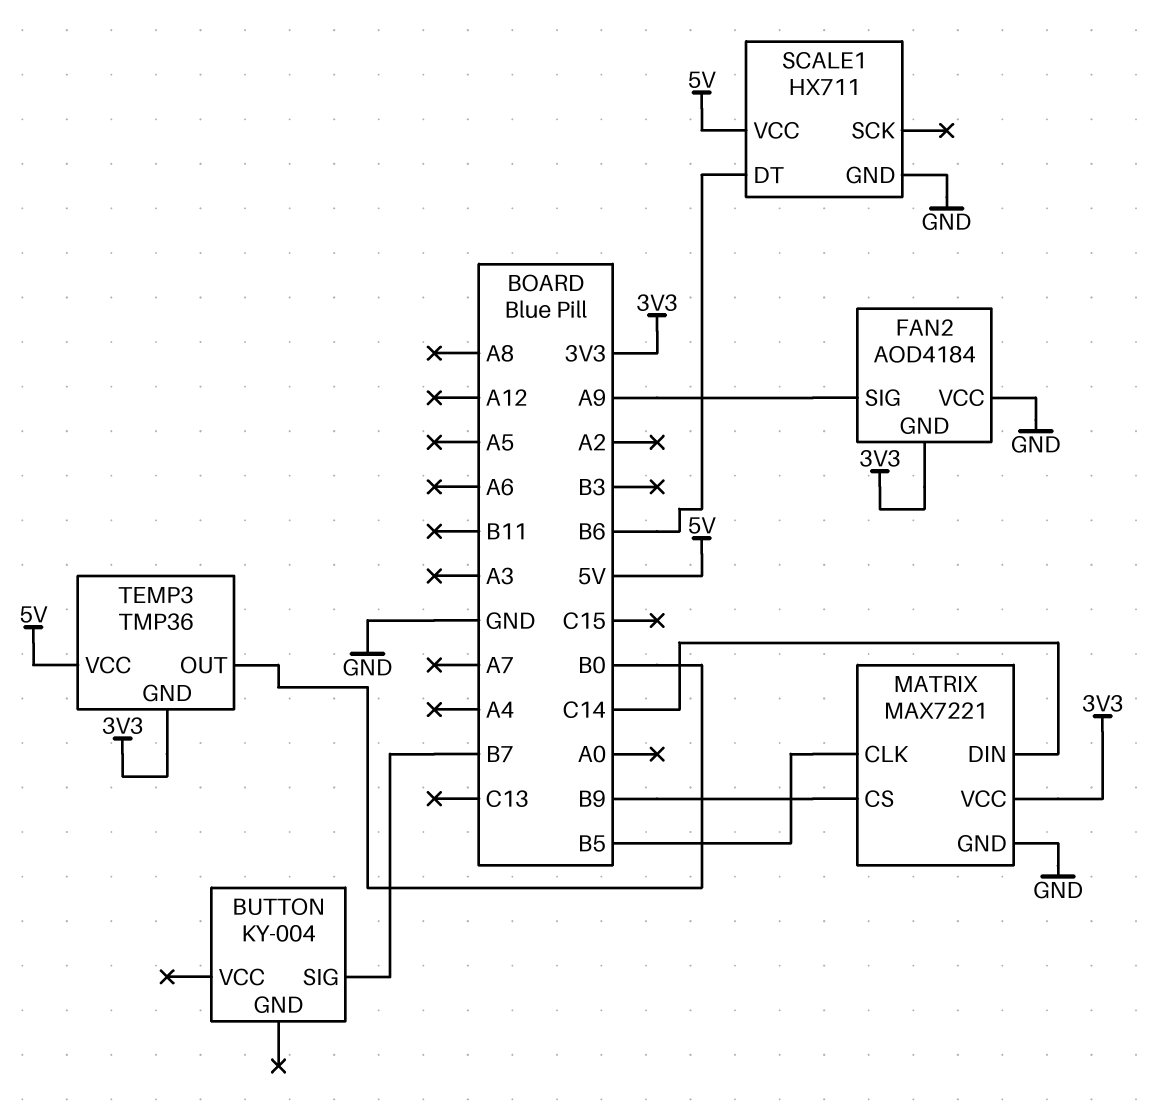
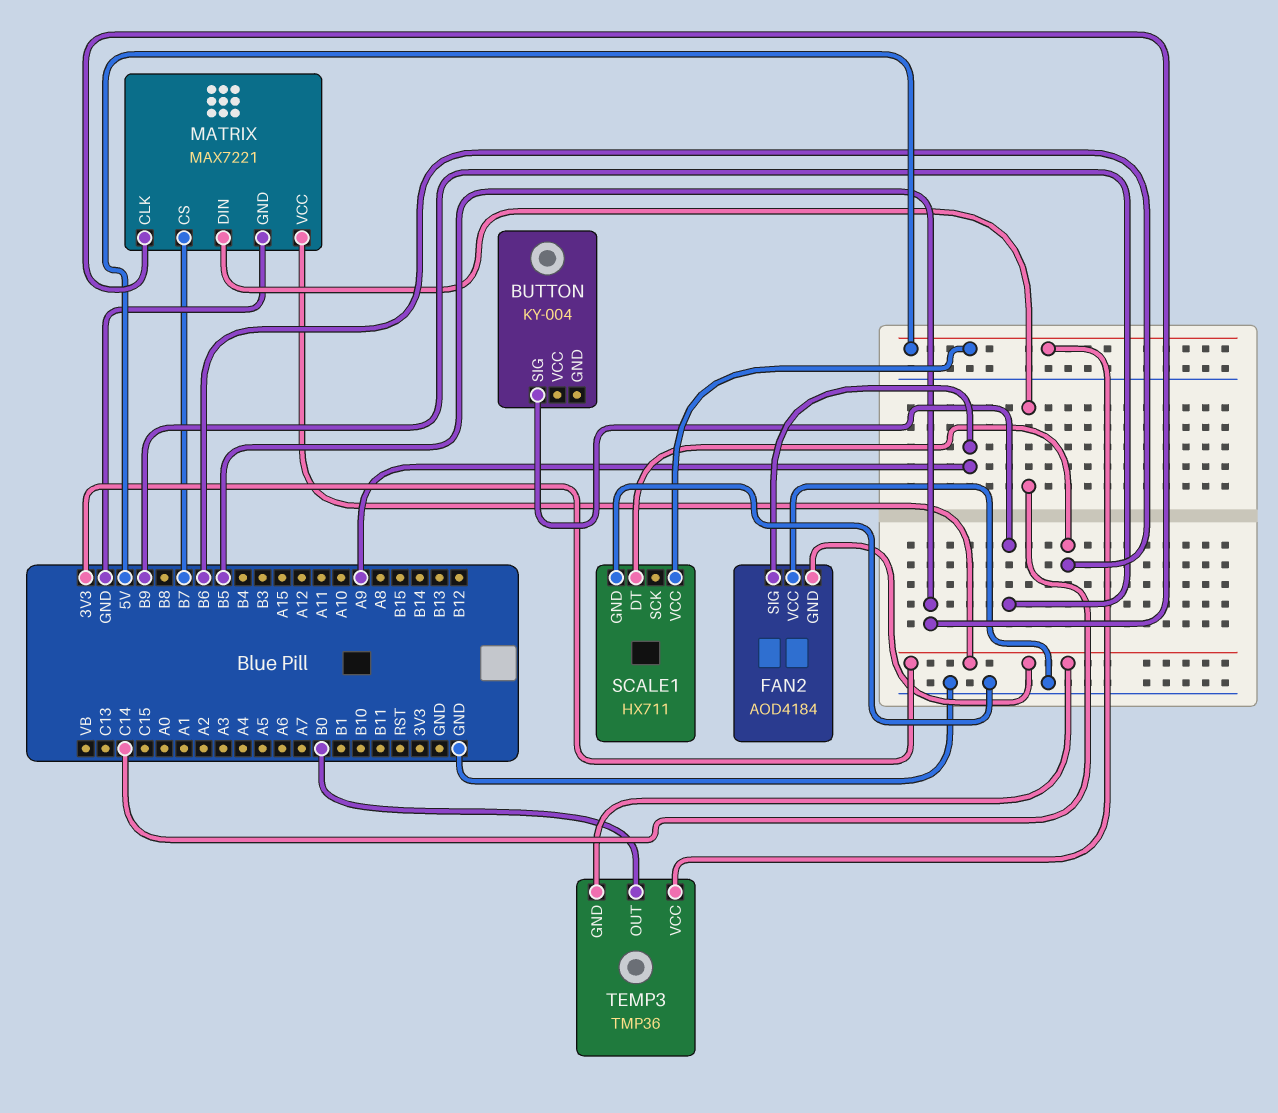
BUTTON pin SIG: B7 -> B9
MATRIX pin CS: B9 -> B7

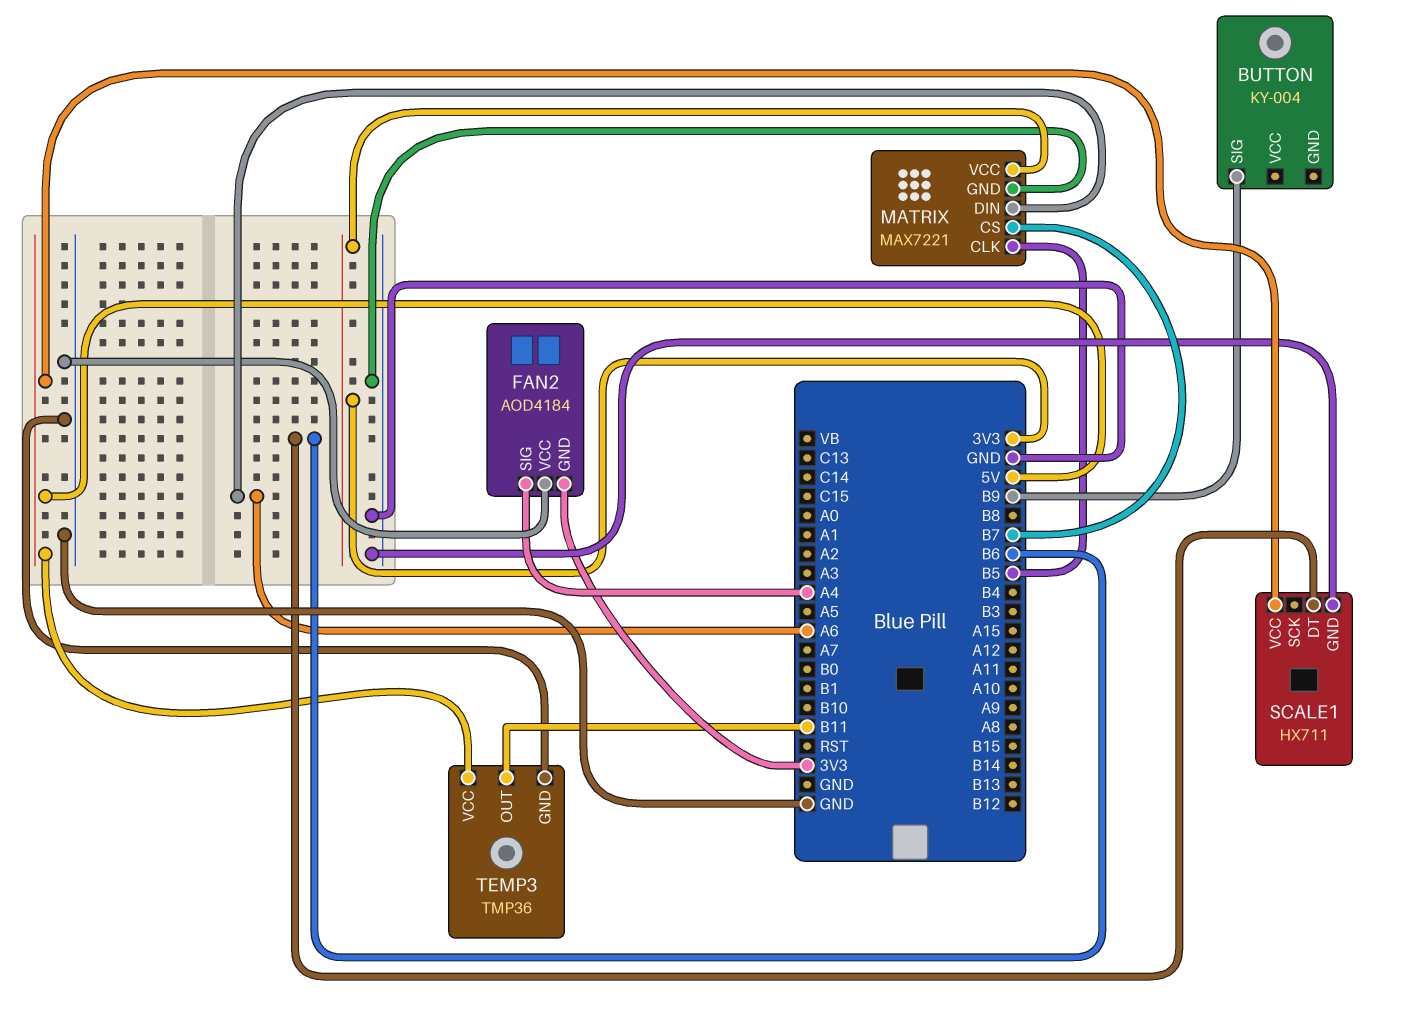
FAN2 pin SIG: A9 -> A4
MATRIX pin DIN: C14 -> A6
TEMP3 pin GND: 3V3 -> GND
TEMP3 pin OUT: B0 -> B11

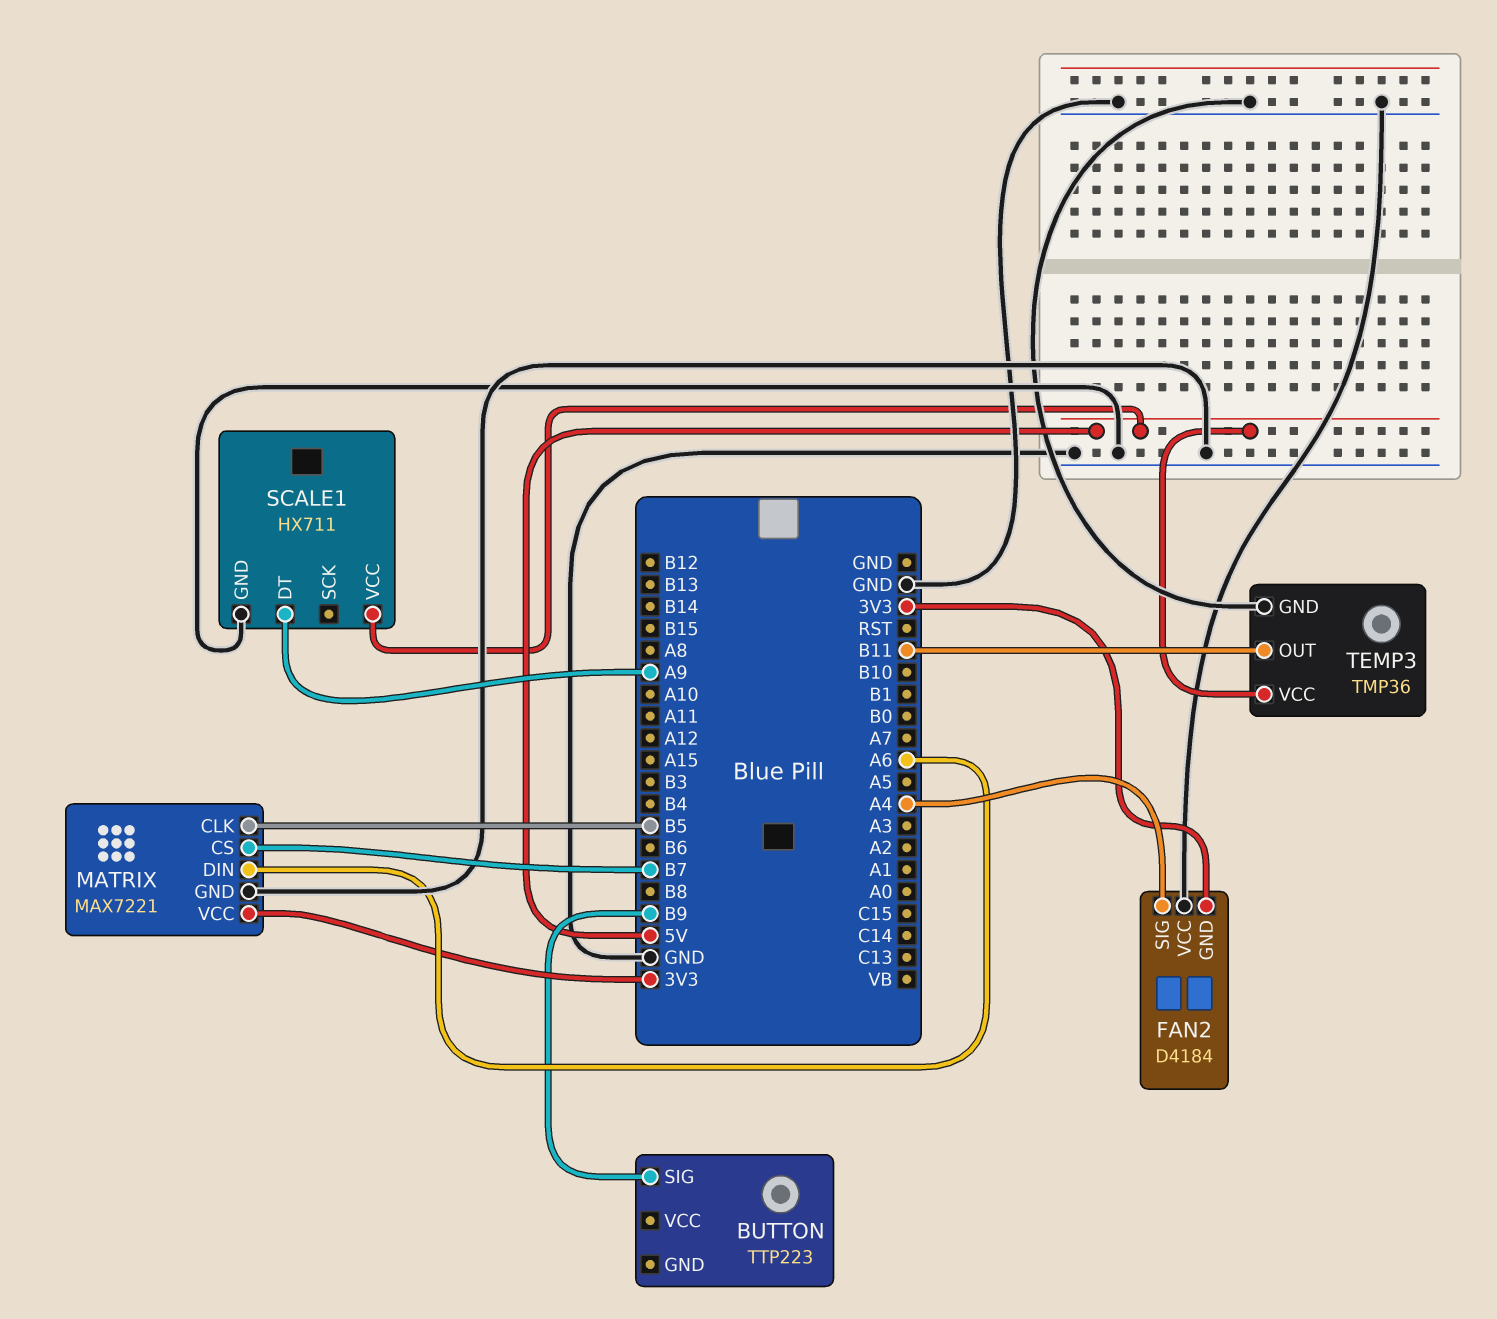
BUTTON: KY-004 -> TTP223
FAN2: AOD4184 -> D4184
SCALE1 pin DT: B6 -> A9

